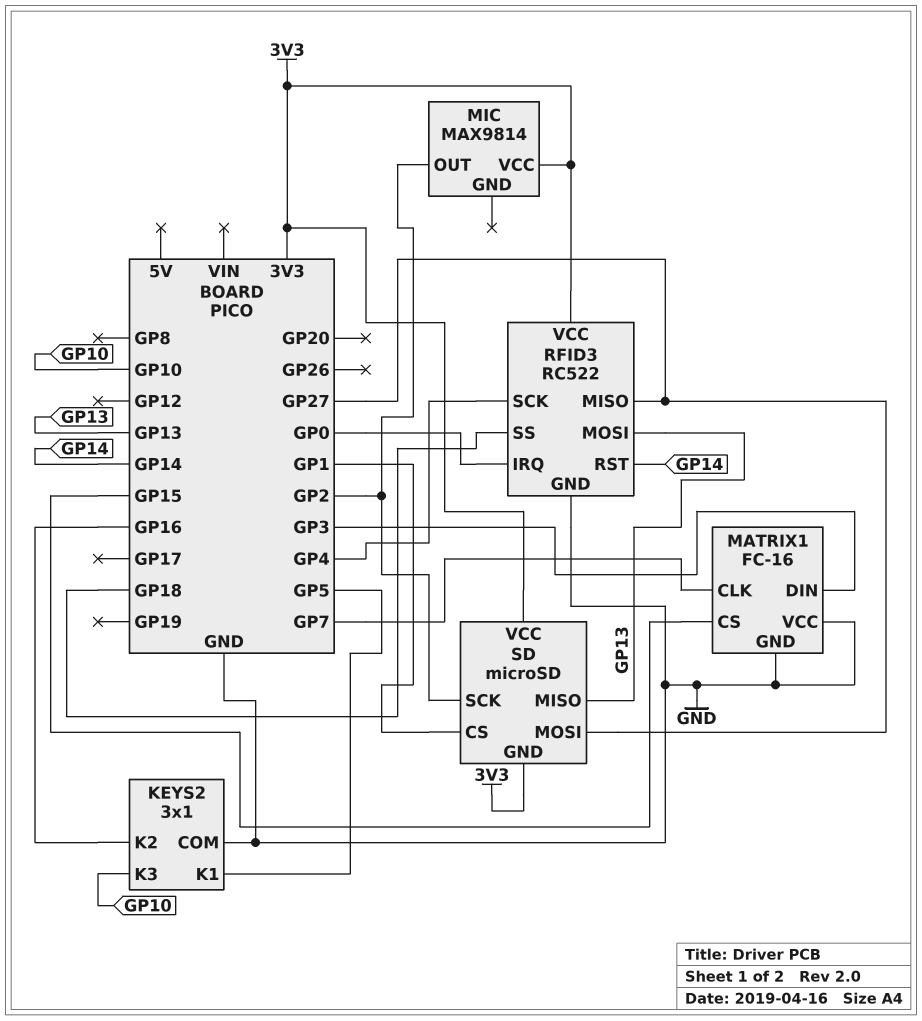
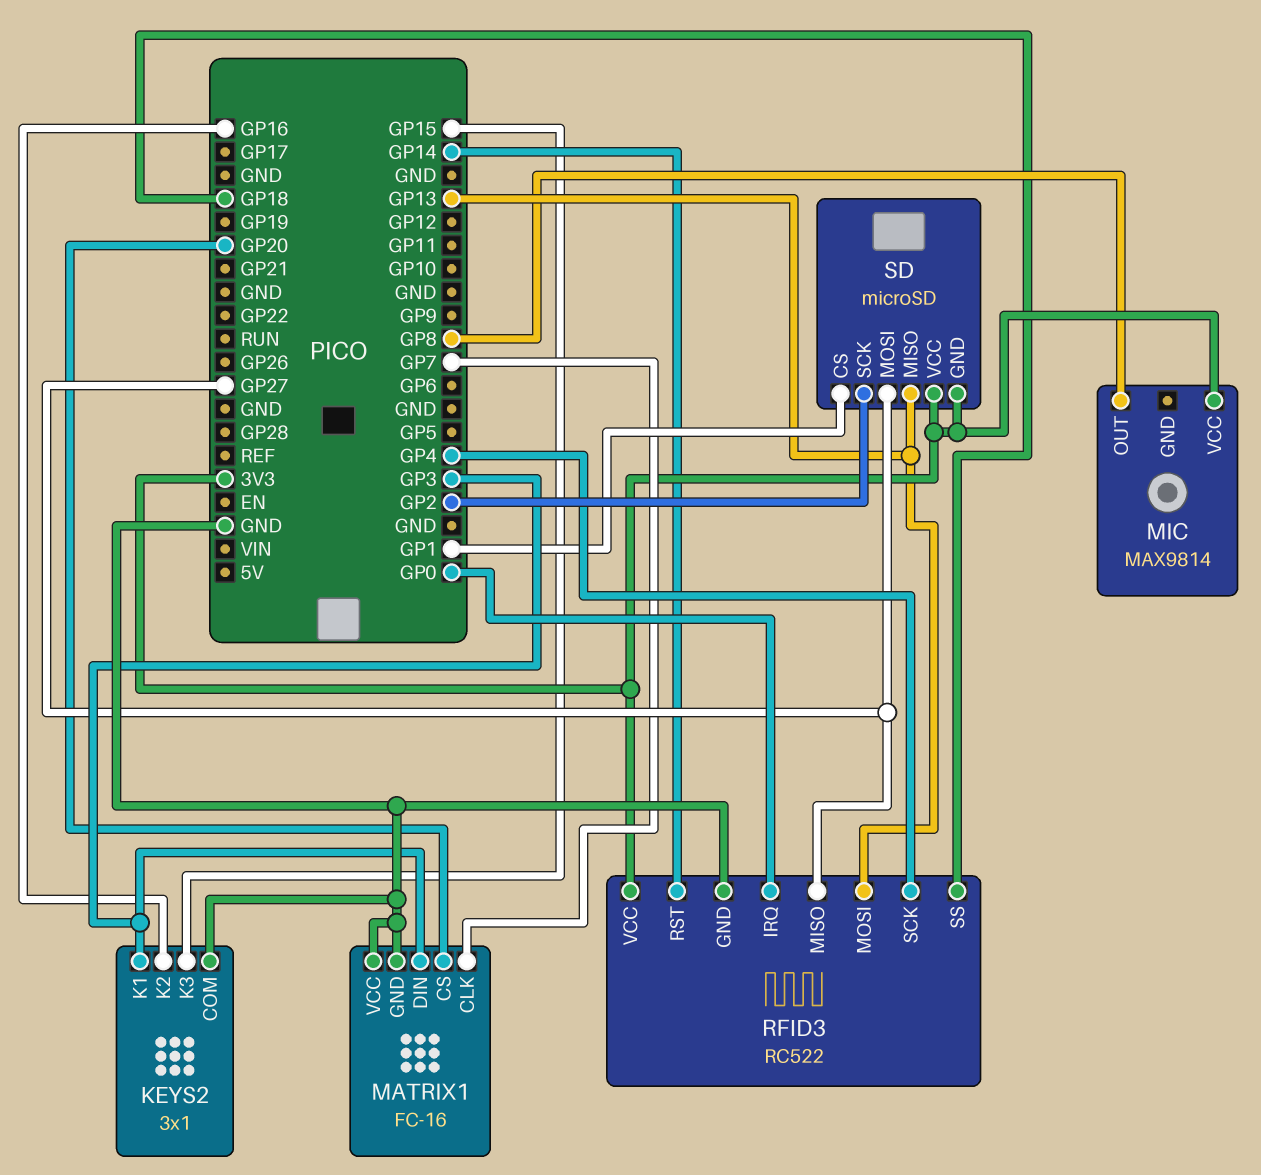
KEYS2 pin K1: GP5 -> GP3
KEYS2 pin K3: GP10 -> GP15
MATRIX1 pin CS: GP15 -> GP20
MIC pin OUT: GP2 -> GP8

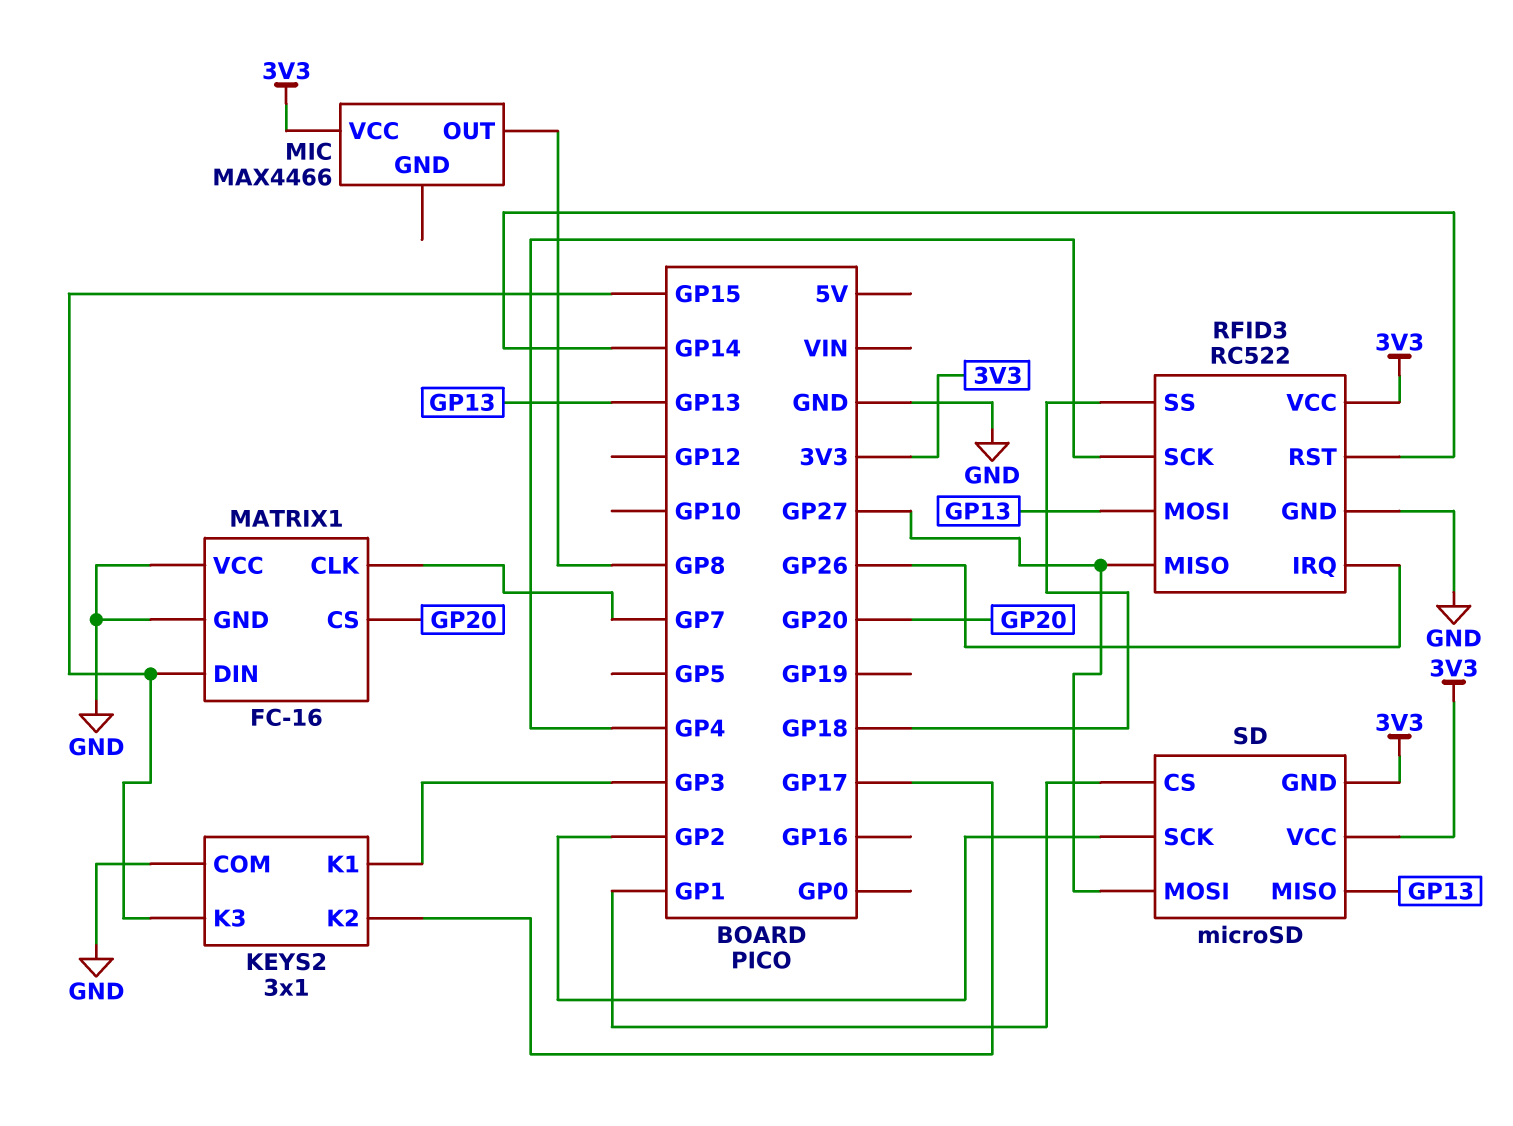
KEYS2 pin K2: GP16 -> GP17
MATRIX1 pin DIN: GP3 -> GP15
MIC: MAX9814 -> MAX4466
RFID3 pin IRQ: GP0 -> GP26

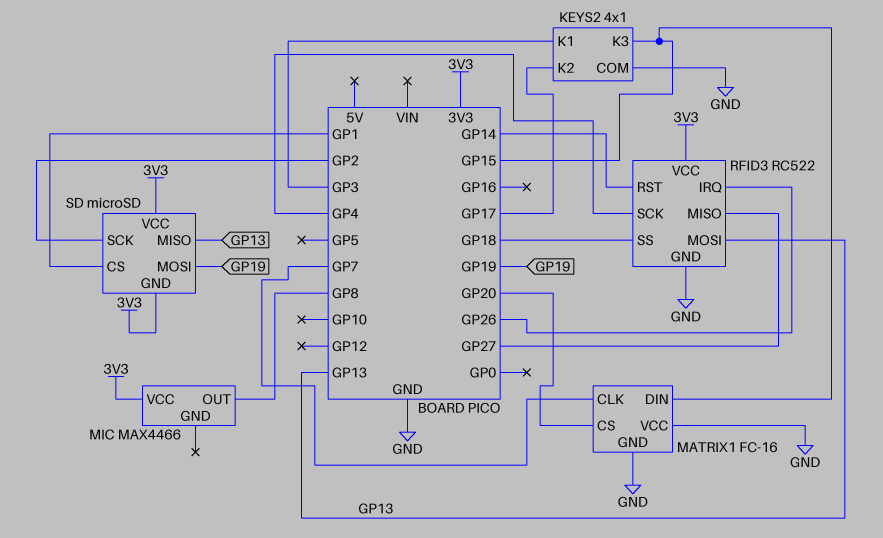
KEYS2: 3x1 -> 4x1
SD pin MOSI: GP27 -> GP19

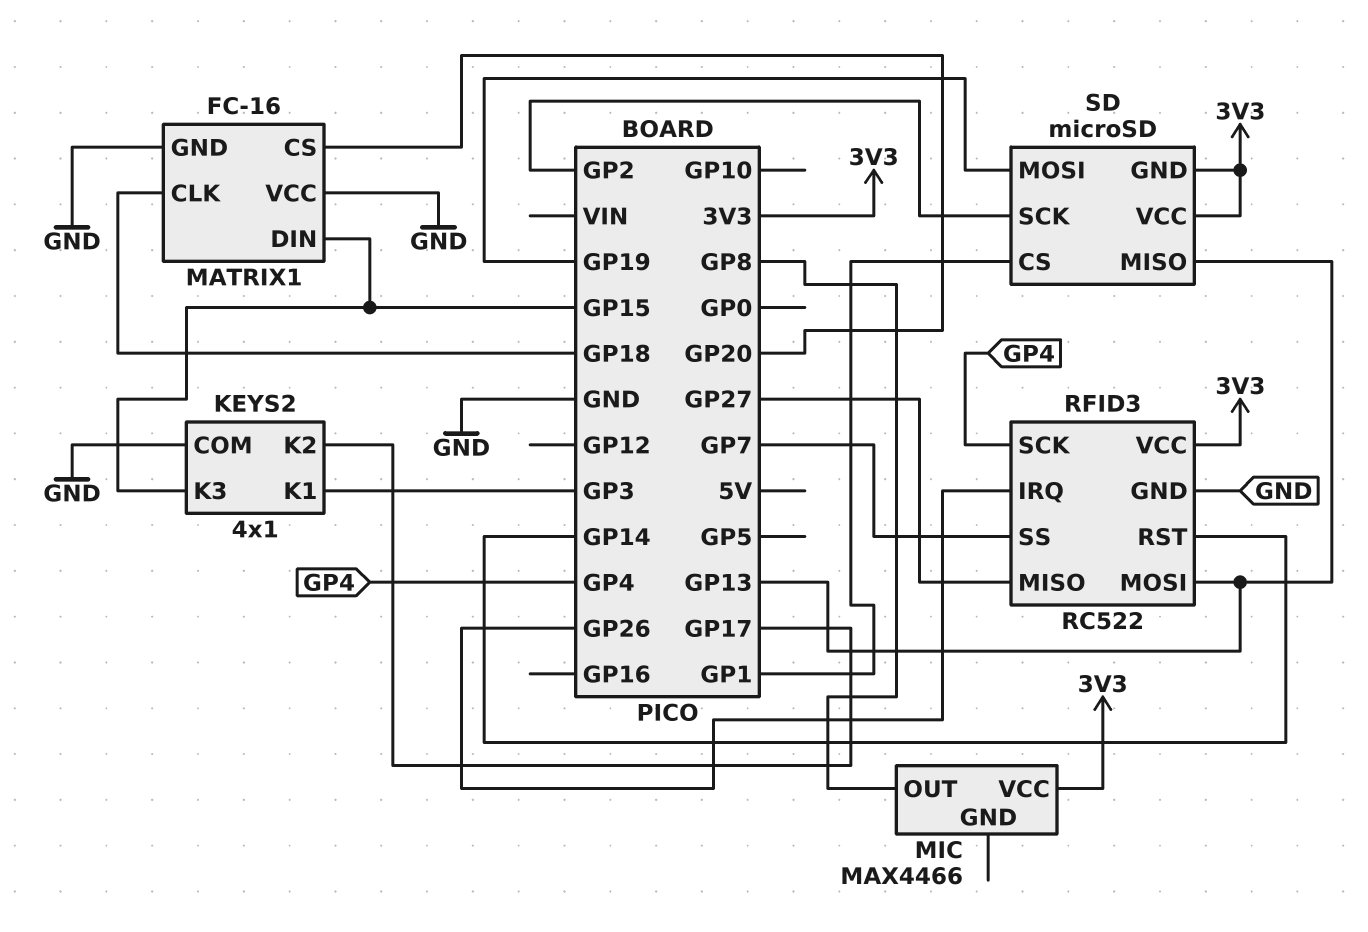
MATRIX1 pin CLK: GP7 -> GP18
RFID3 pin SS: GP18 -> GP7

